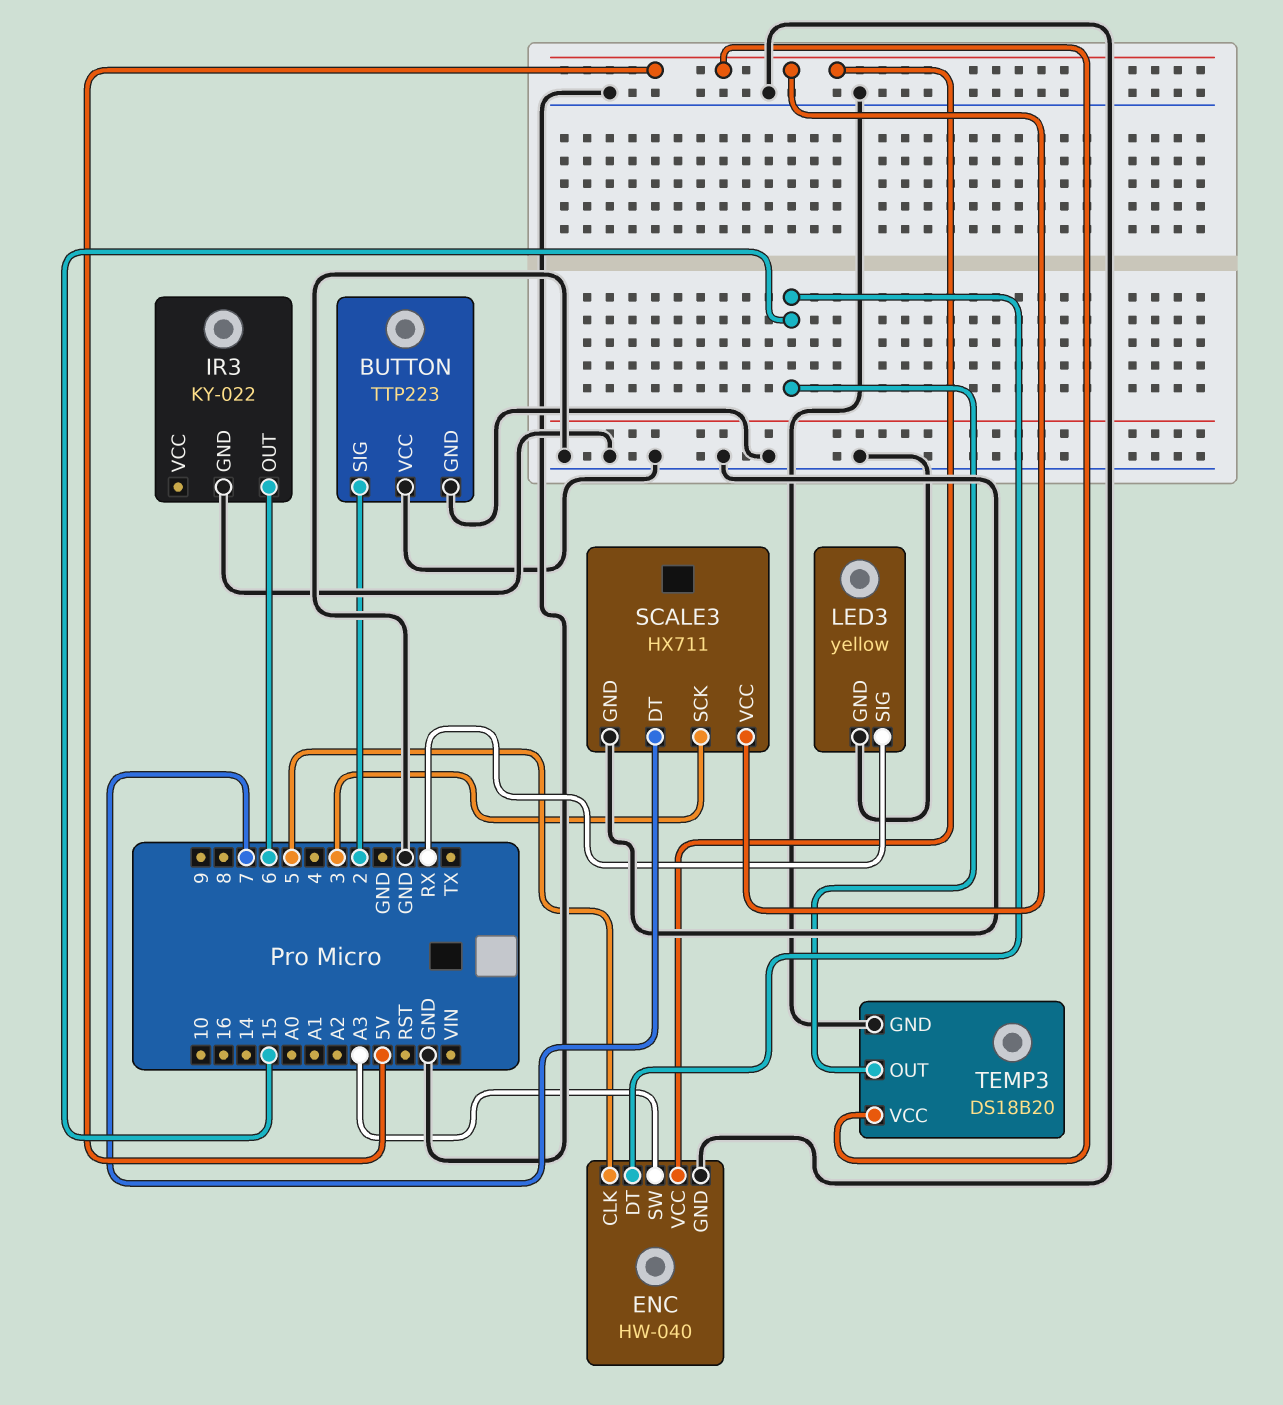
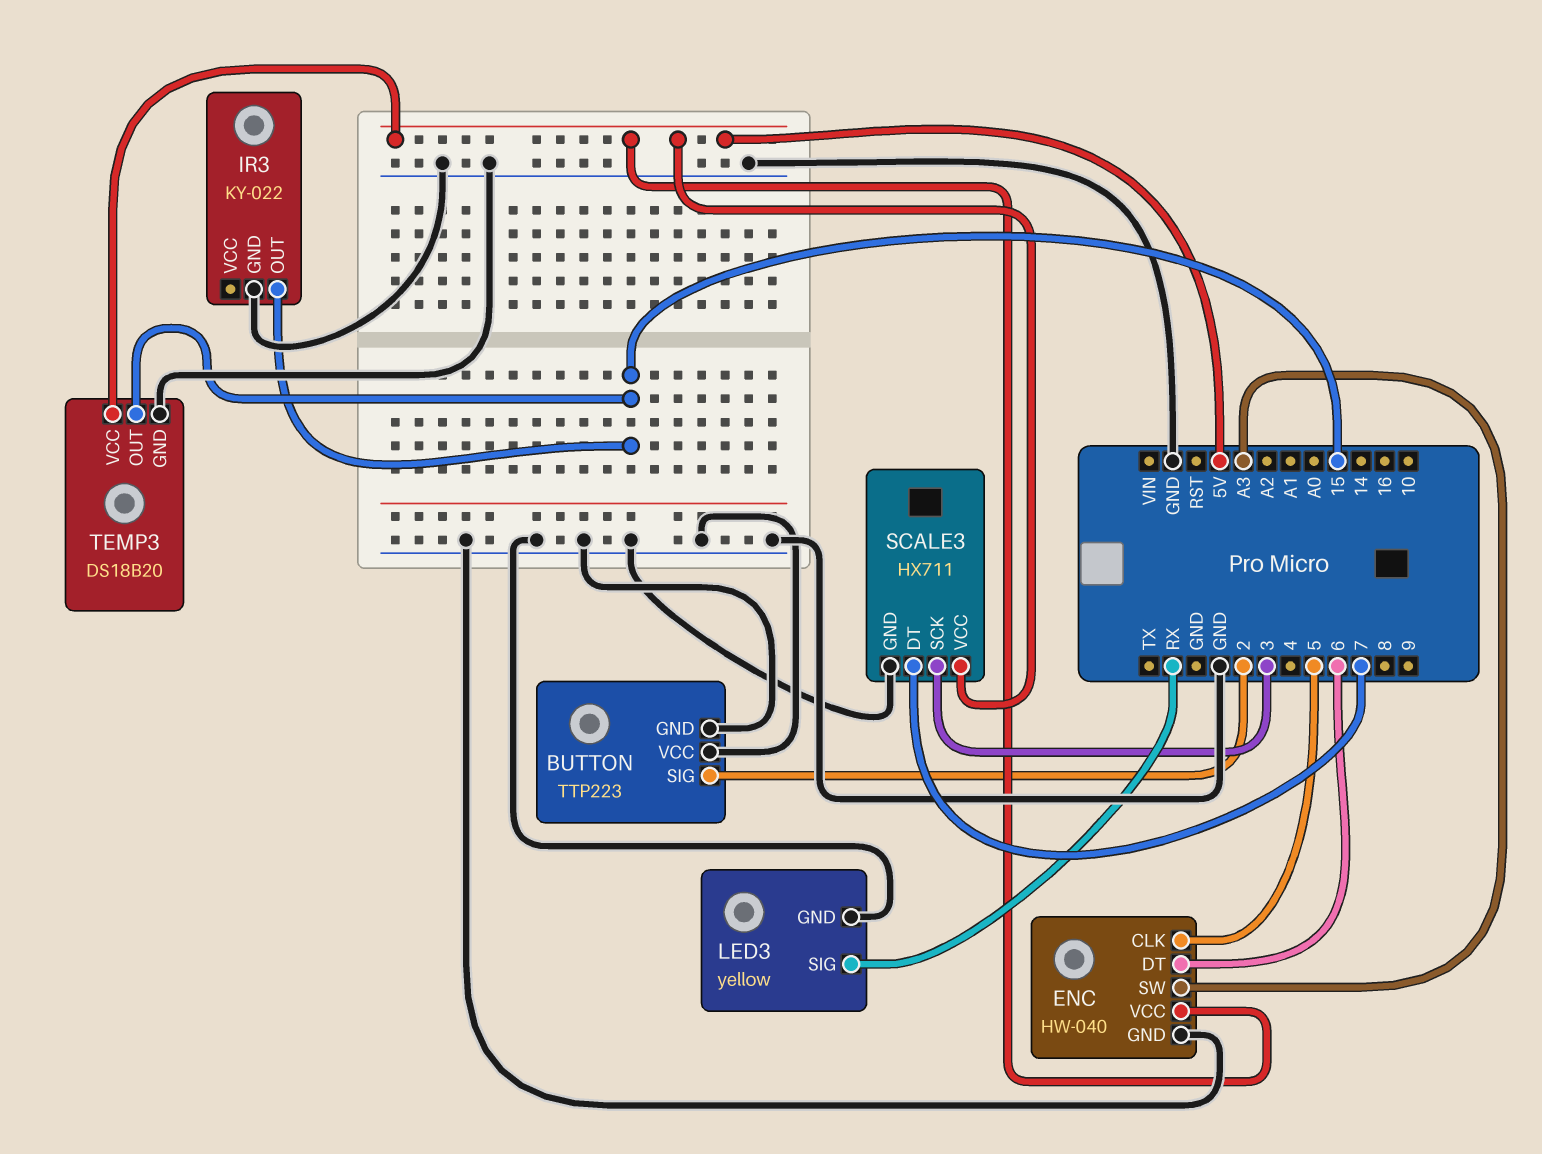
ENC pin DT: 15 -> 6
IR3 pin OUT: 6 -> 15

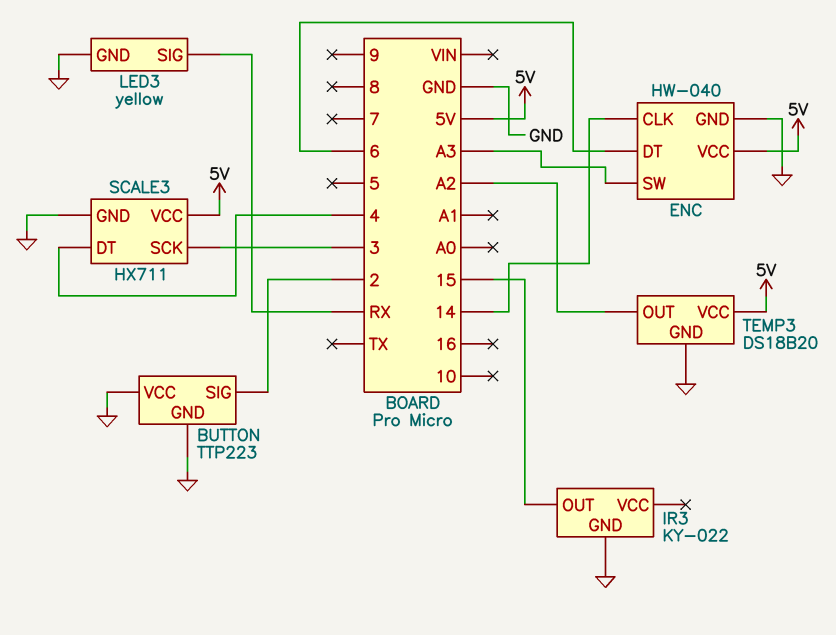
ENC pin CLK: 5 -> 14
SCALE3 pin DT: 7 -> 4
TEMP3 pin OUT: 15 -> A2

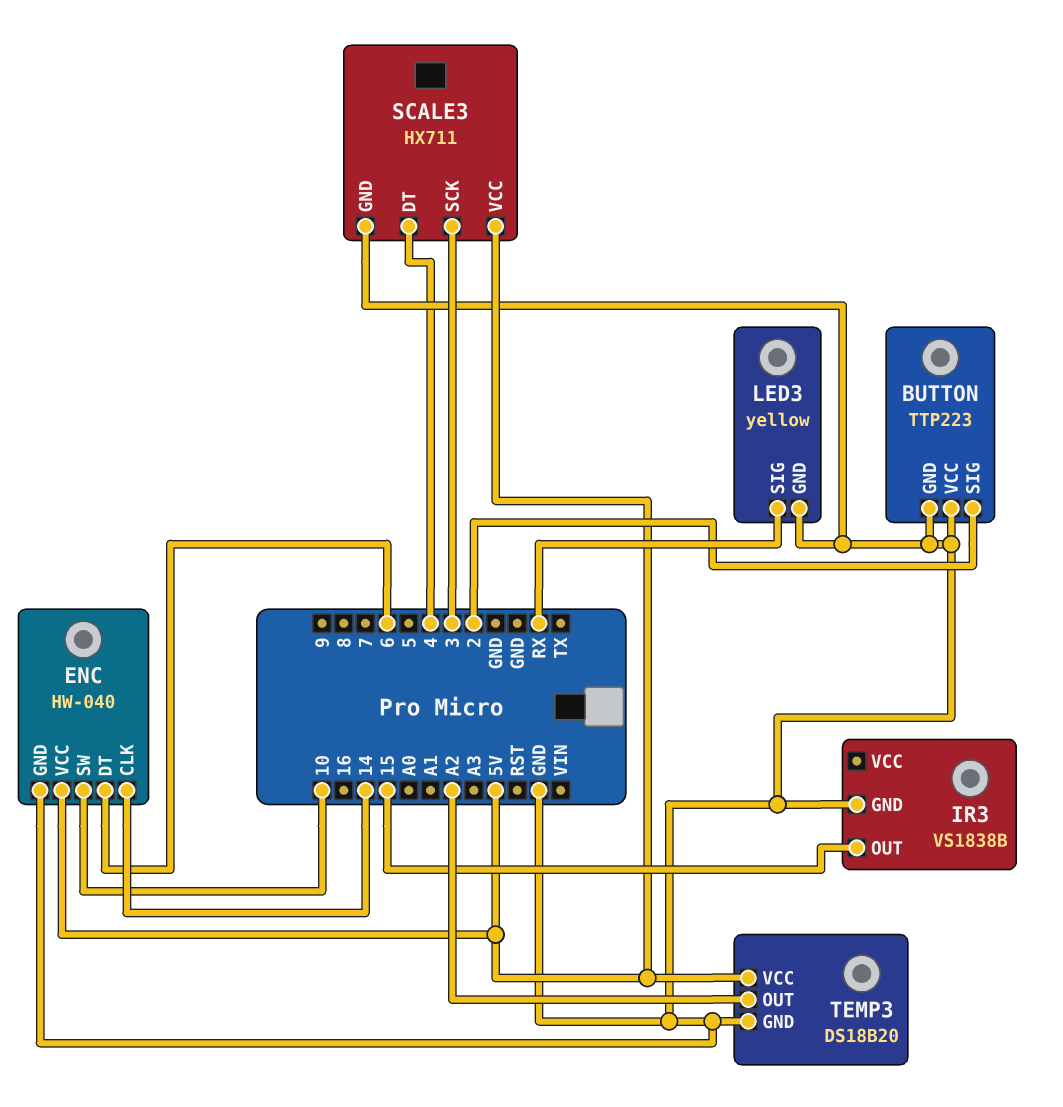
ENC pin SW: A3 -> 10
IR3: KY-022 -> VS1838B

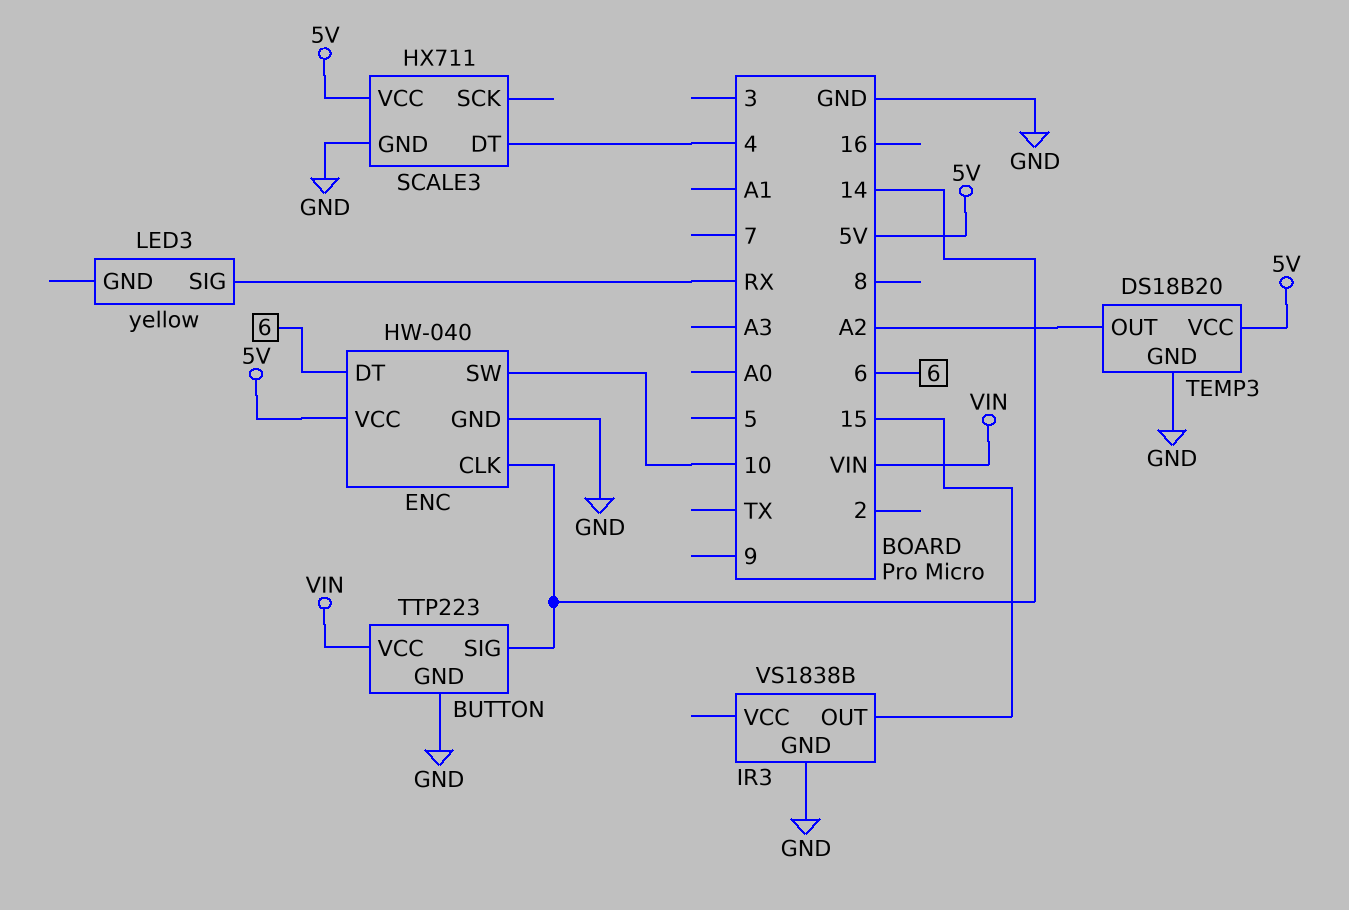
BUTTON pin SIG: 2 -> 14
BUTTON pin VCC: GND -> VIN
LED3 pin GND: GND -> none
SCALE3 pin SCK: 3 -> none

